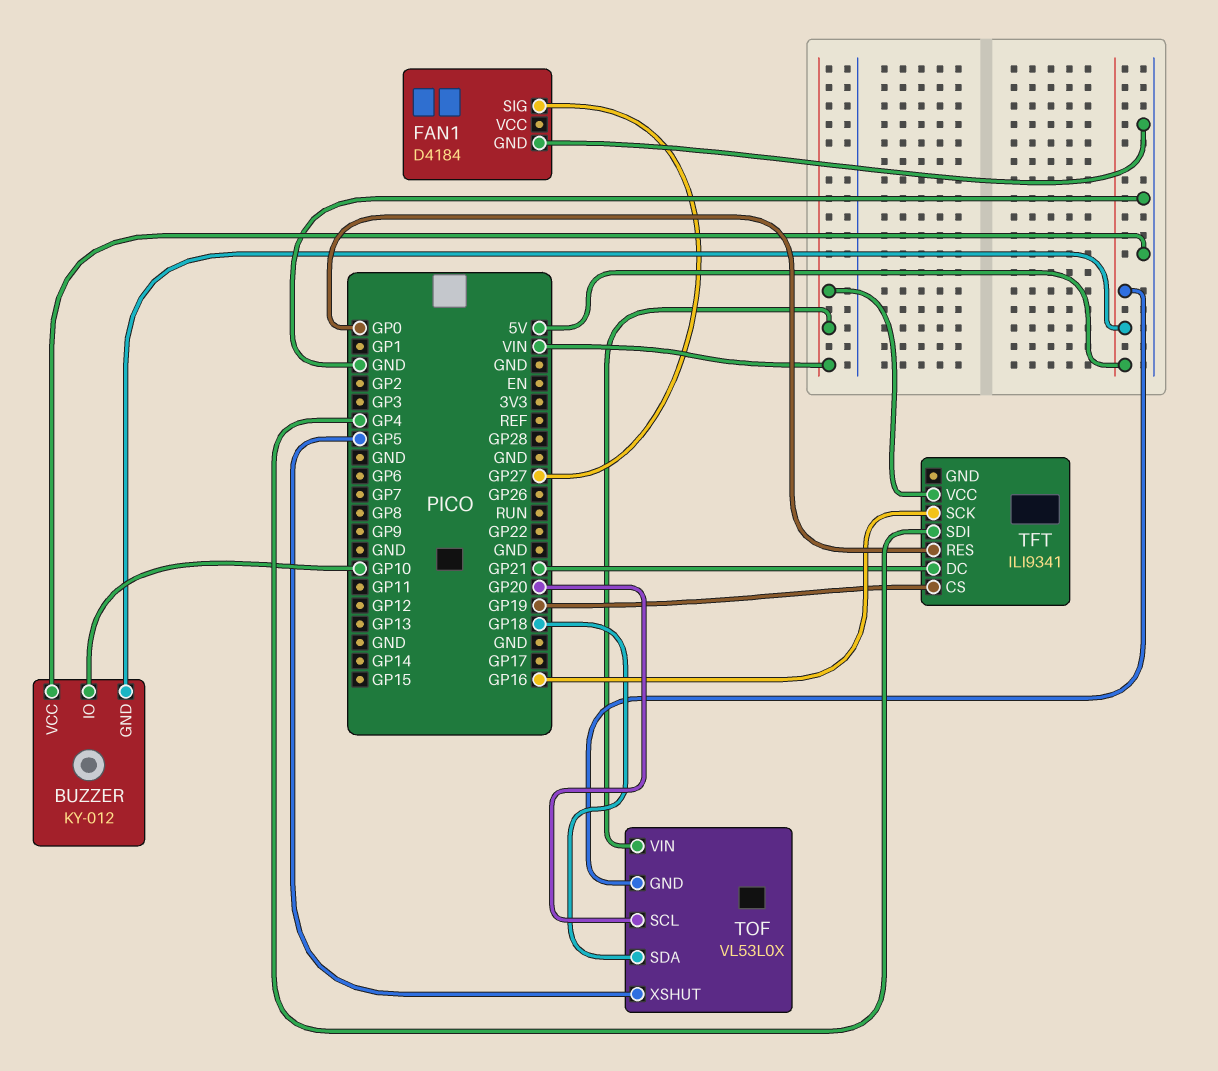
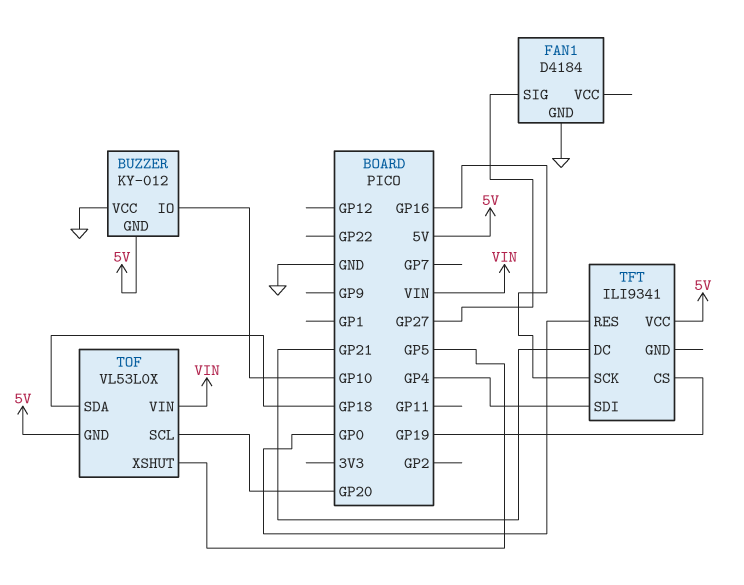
TFT pin VCC: VIN -> 5V

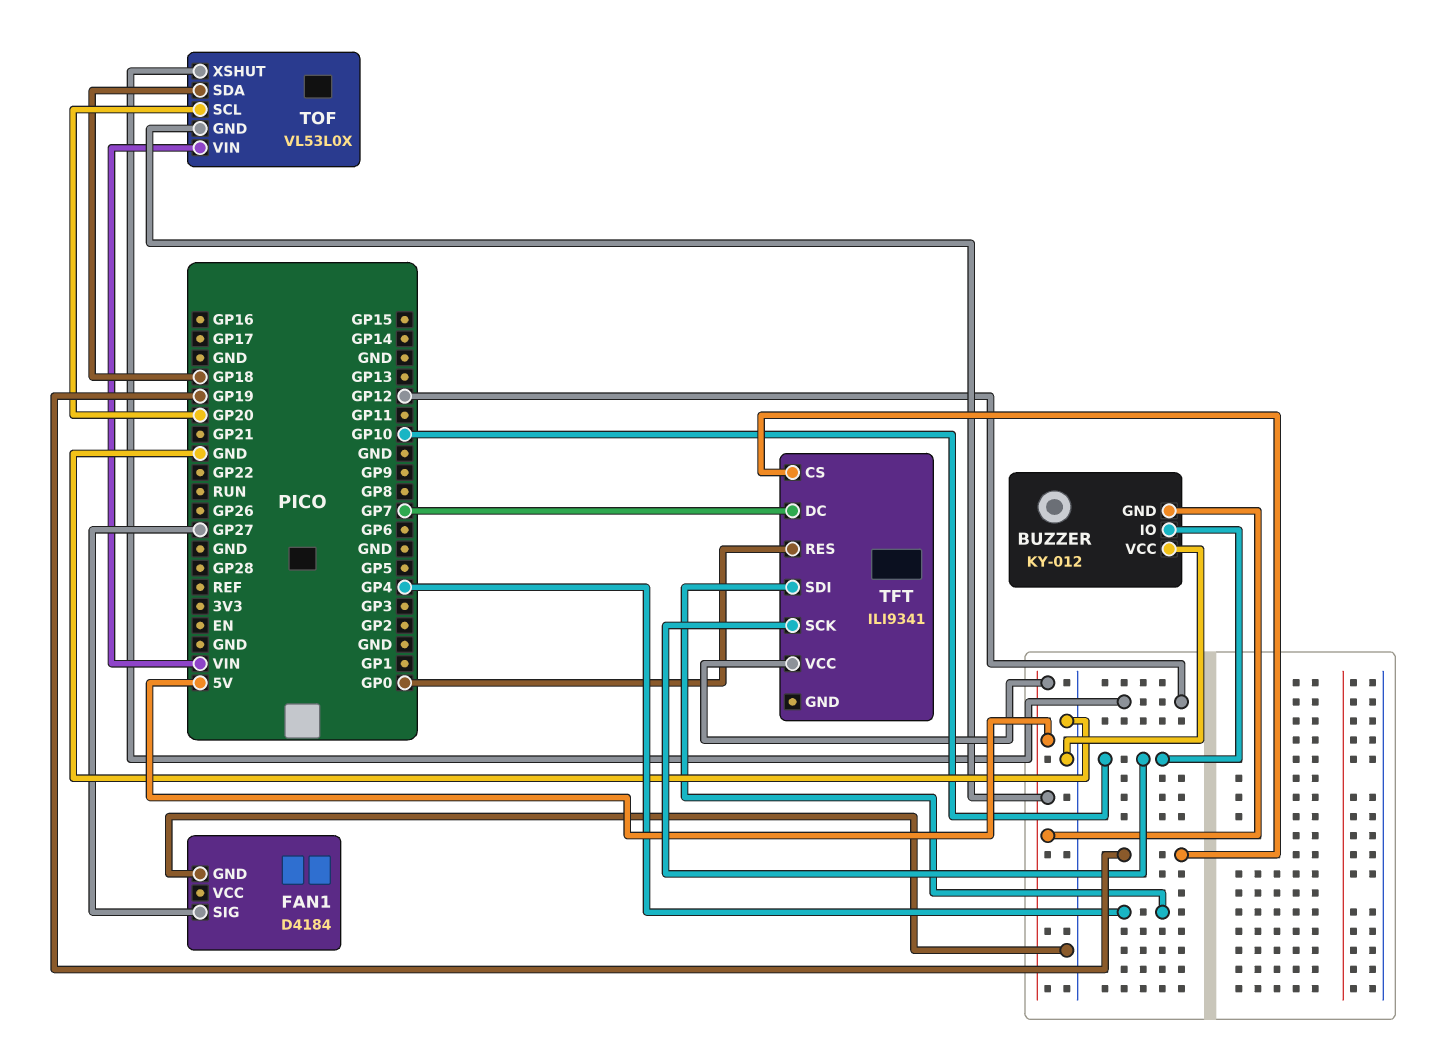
TFT pin DC: GP21 -> GP7
TFT pin SCK: GP16 -> GP10
TOF pin XSHUT: GP5 -> GP12

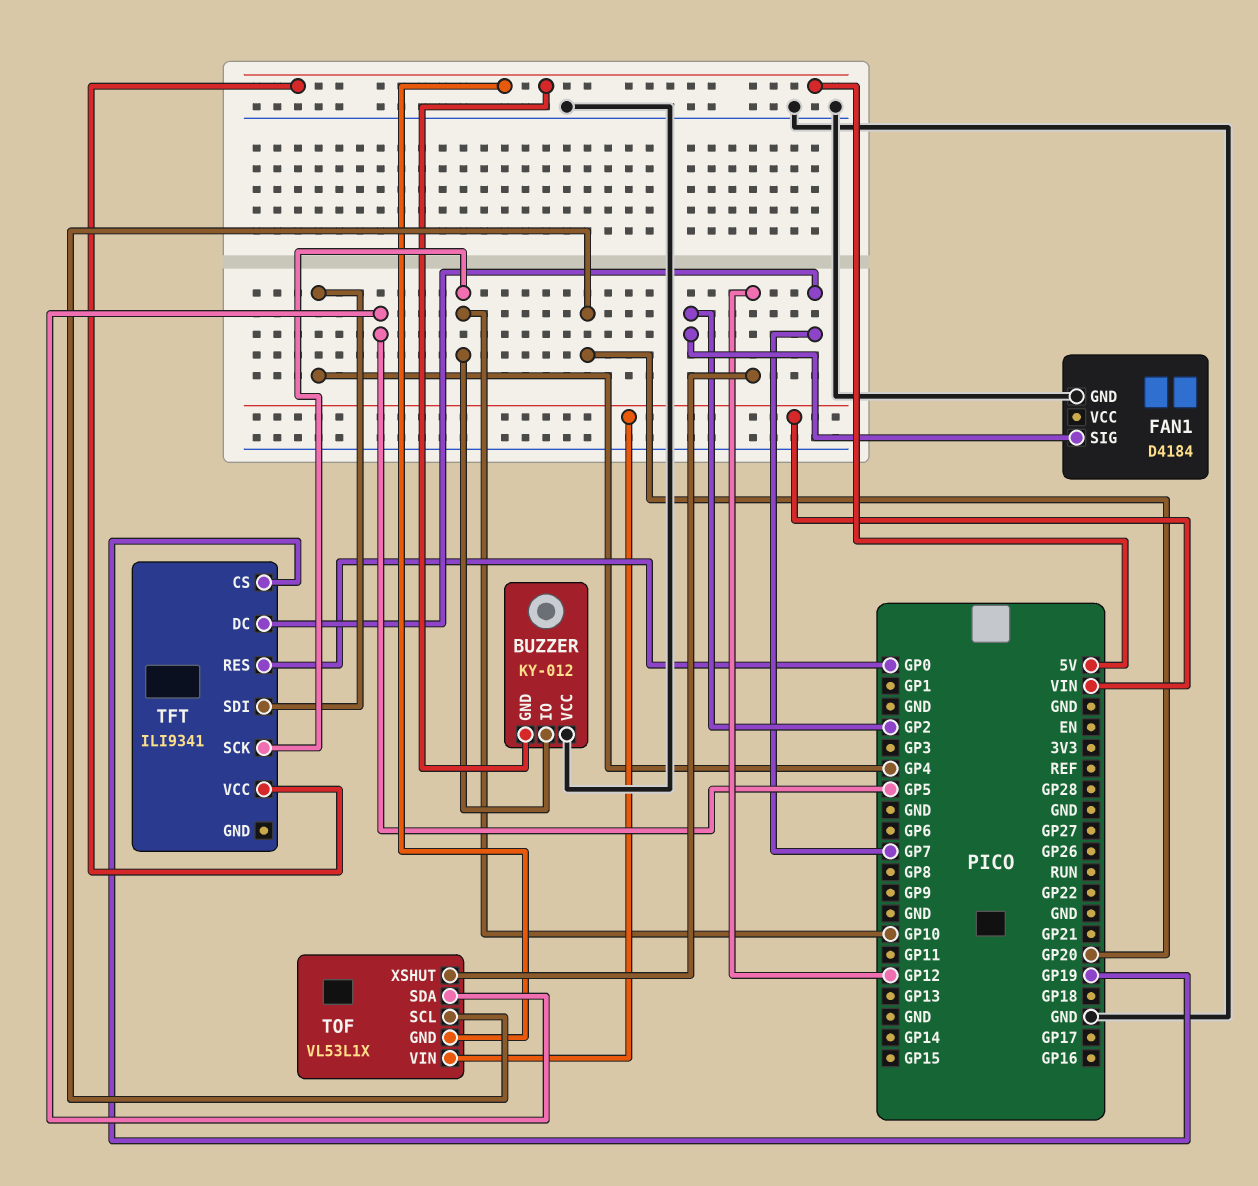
FAN1 pin SIG: GP27 -> GP2
TOF: VL53L0X -> VL53L1X
TOF pin SDA: GP18 -> GP5

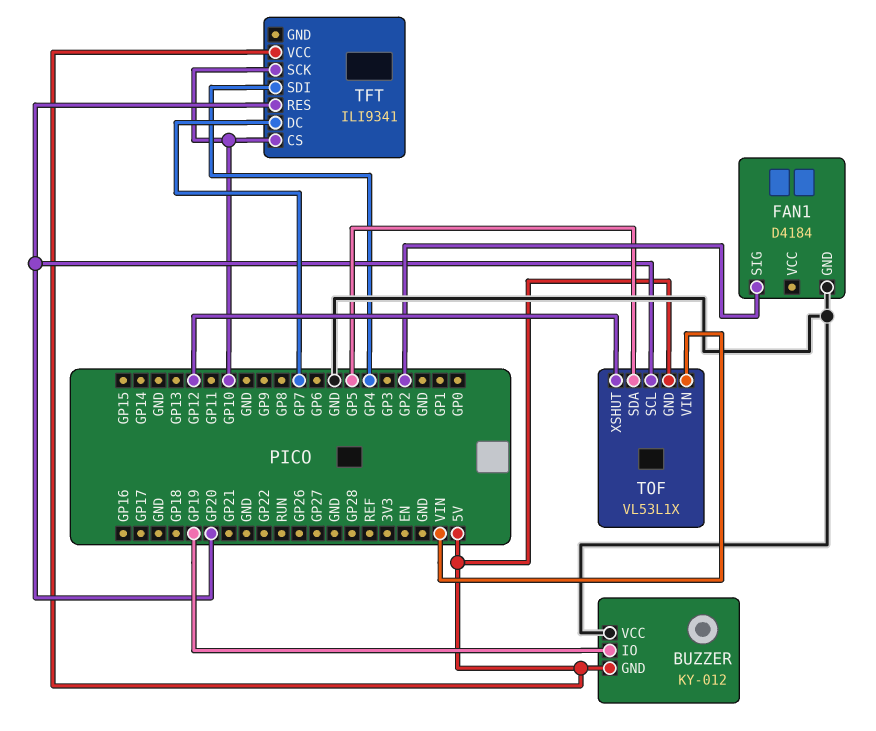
BUZZER pin IO: GP10 -> GP19
TFT pin CS: GP19 -> GP10
TFT pin RES: GP0 -> GP20

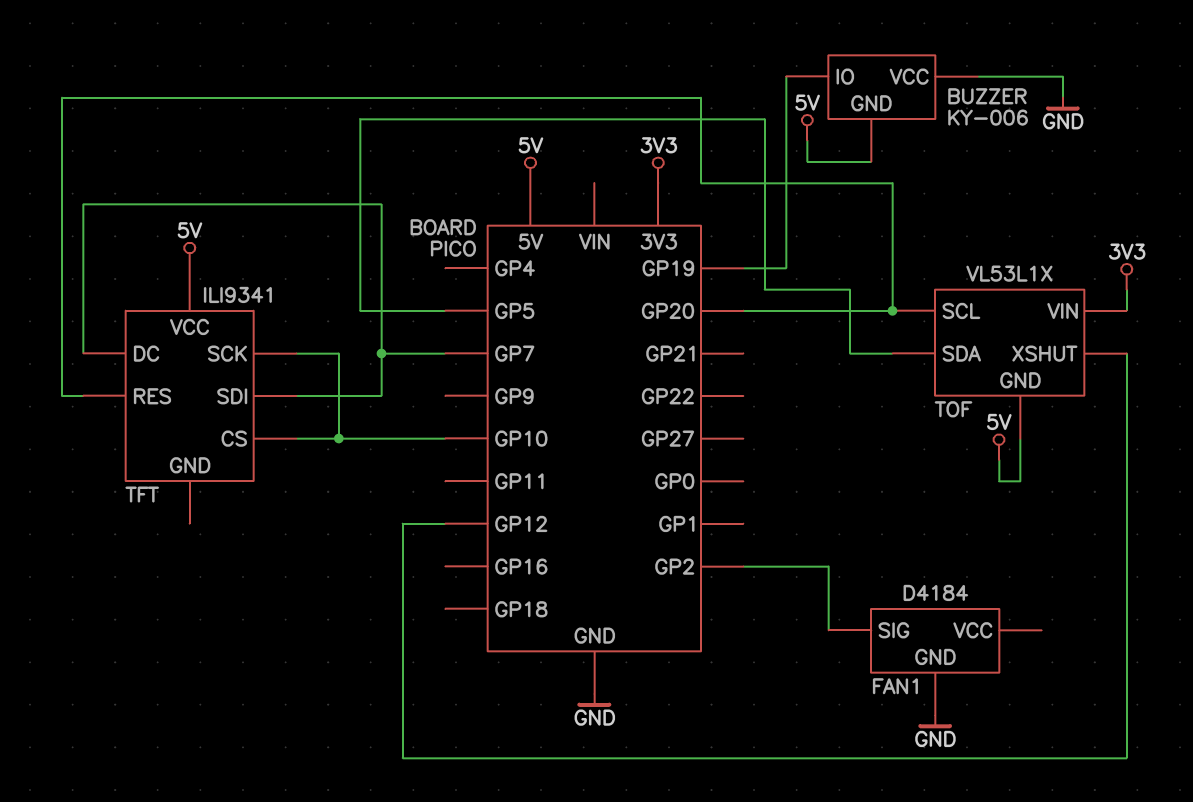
BUZZER: KY-012 -> KY-006
TFT pin SDI: GP4 -> GP7
TOF pin VIN: VIN -> 3V3

